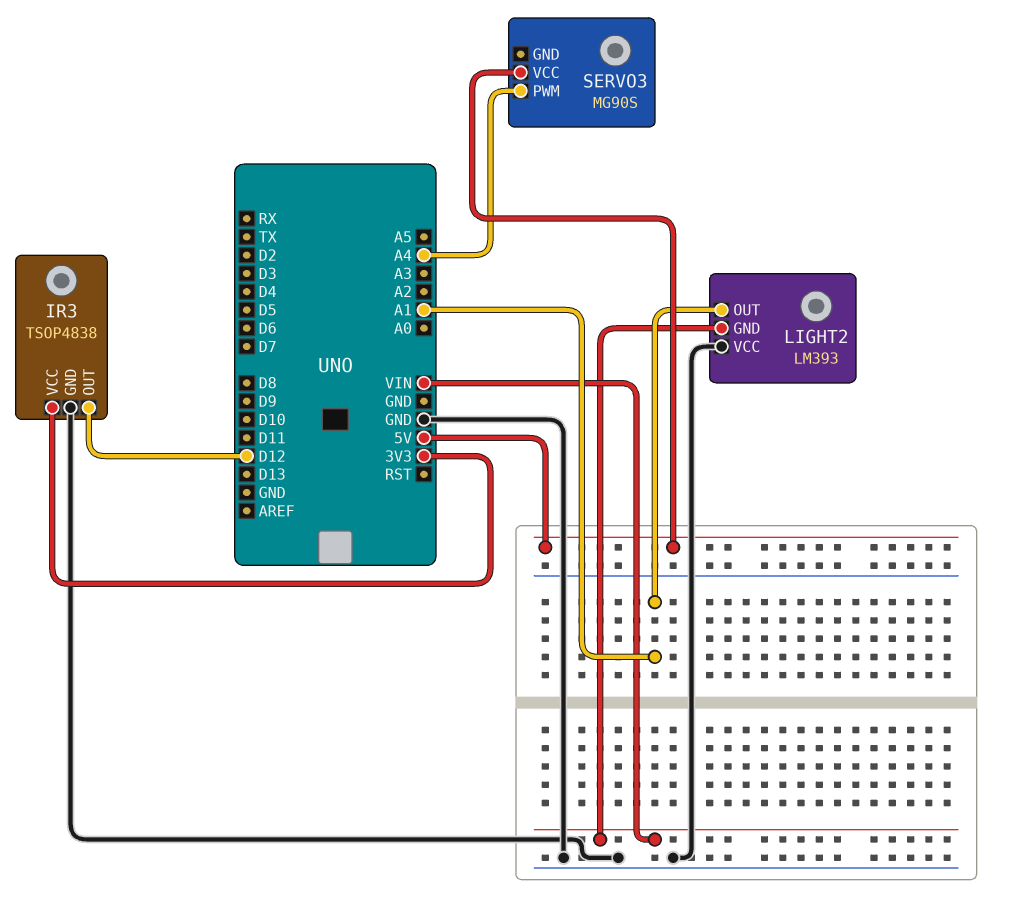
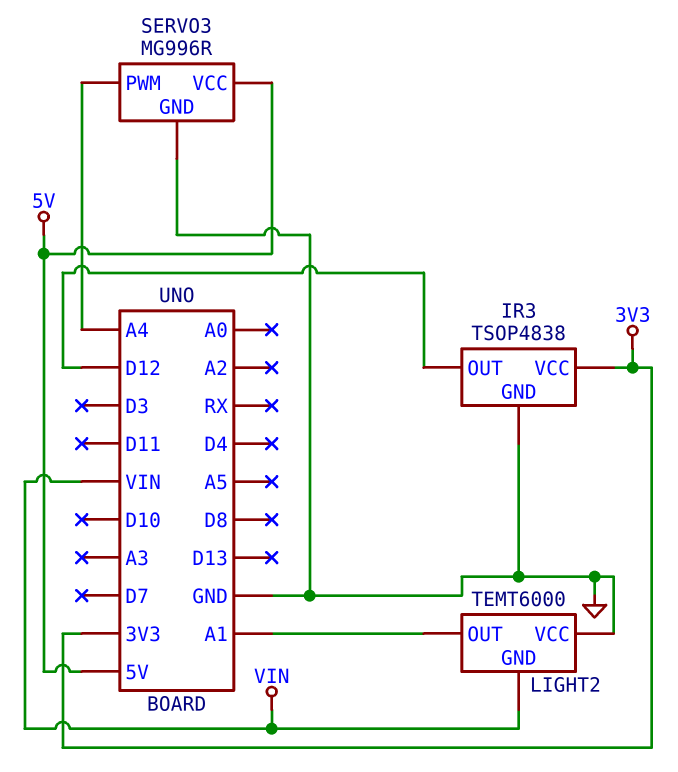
LIGHT2: LM393 -> TEMT6000
SERVO3: MG90S -> MG996R
SERVO3 pin GND: none -> GND

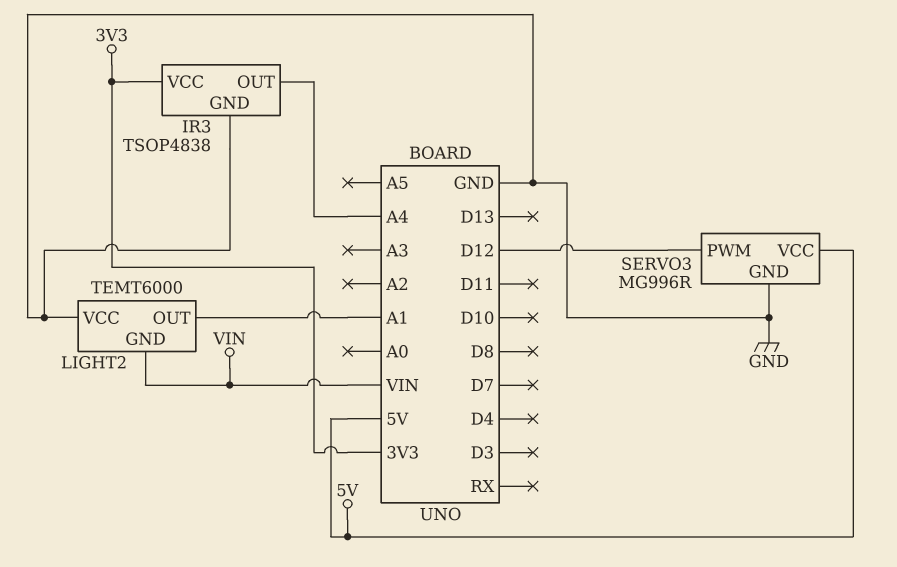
IR3 pin OUT: D12 -> A4
SERVO3 pin PWM: A4 -> D12

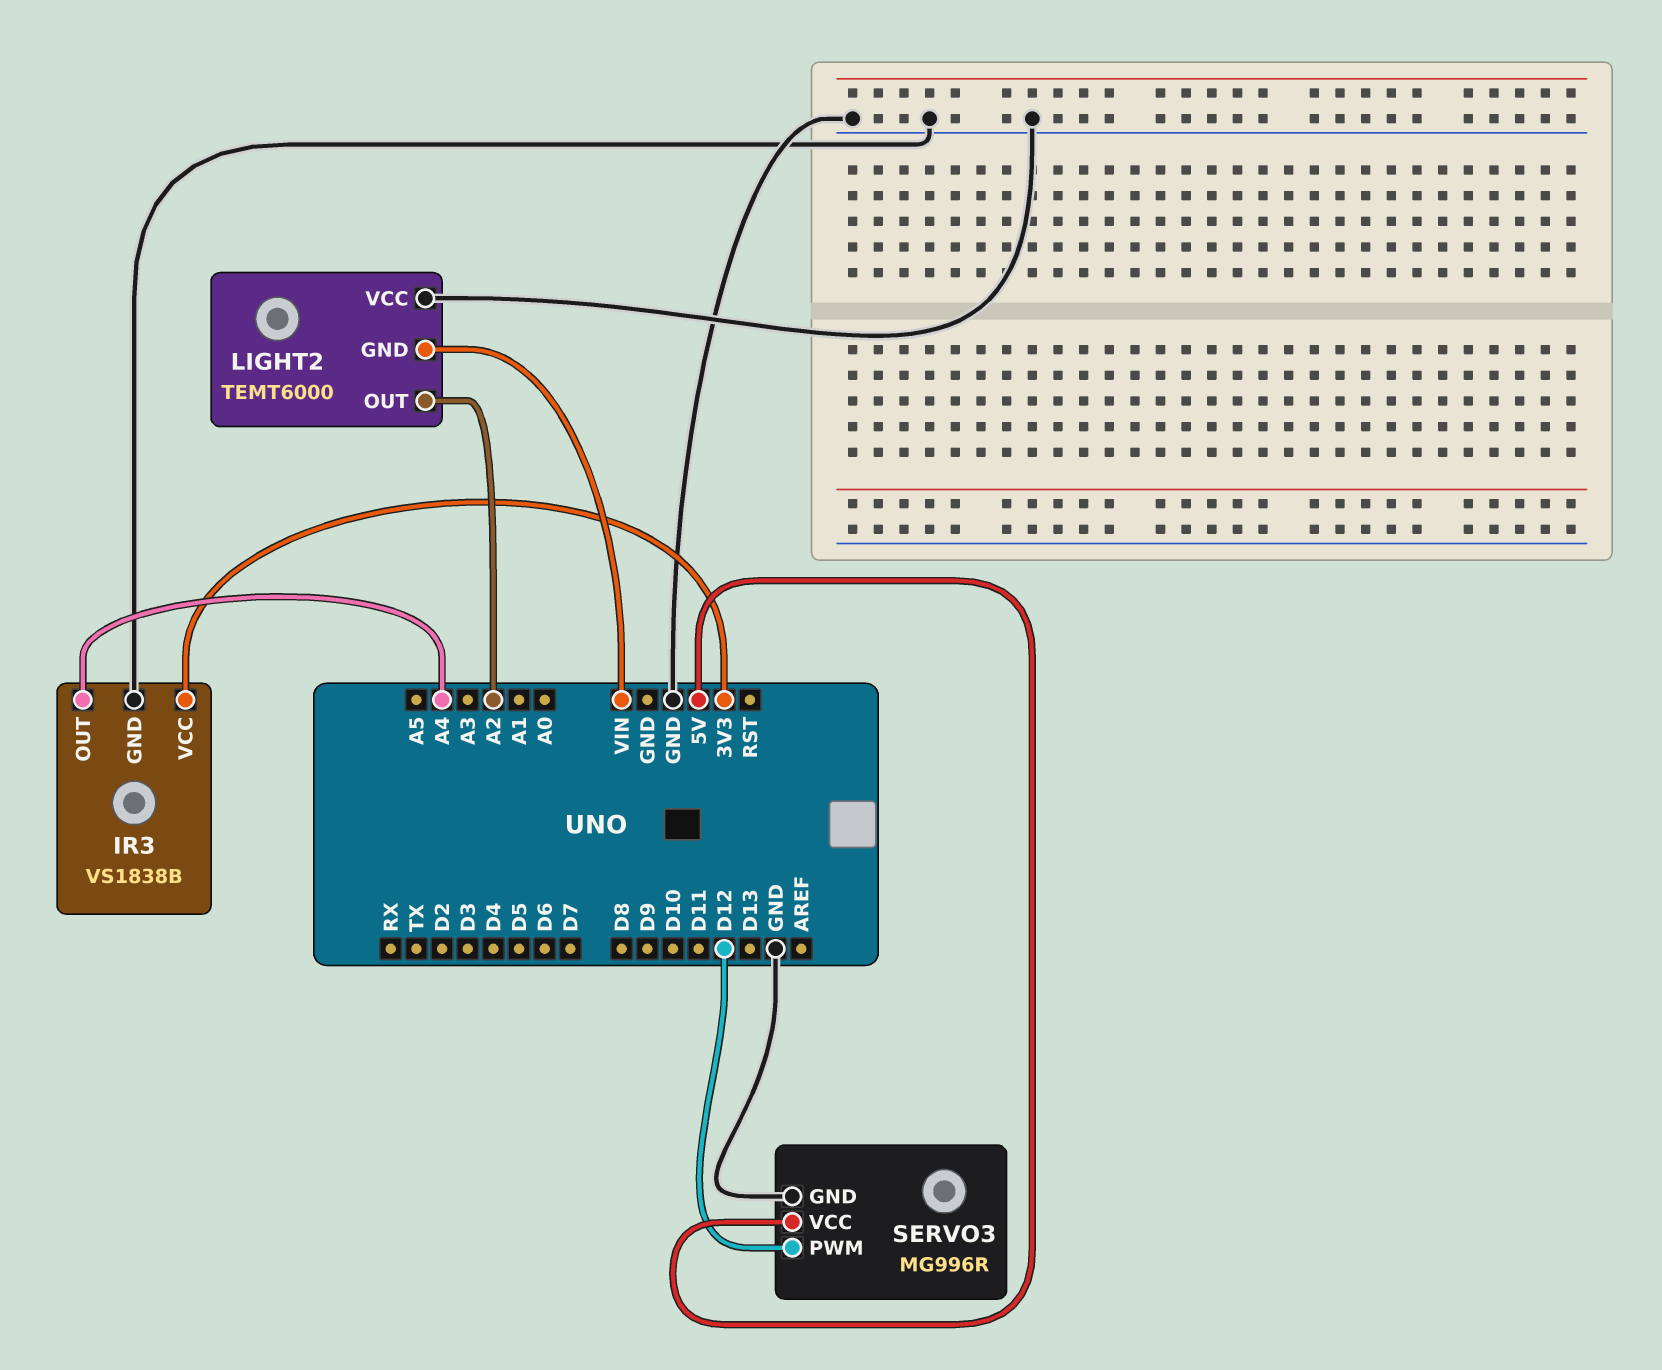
IR3: TSOP4838 -> VS1838B
LIGHT2 pin OUT: A1 -> A2

